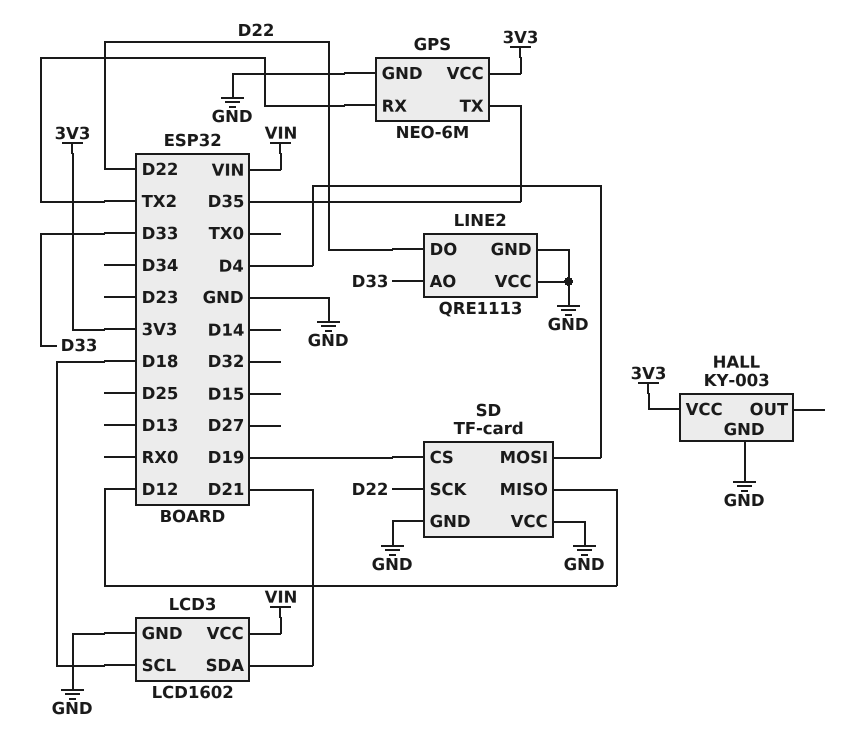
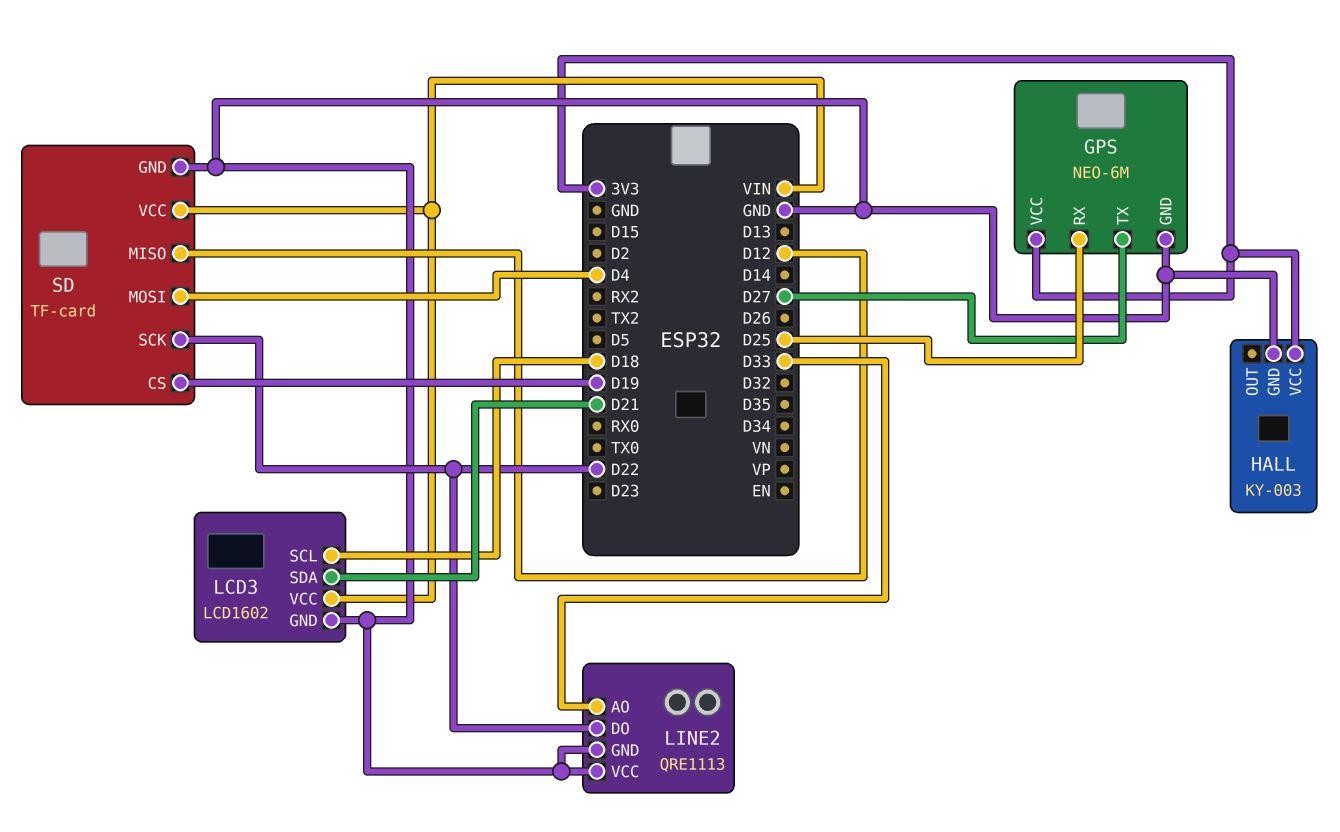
GPS pin RX: TX2 -> D25
GPS pin TX: D35 -> D27
SD pin VCC: GND -> VIN

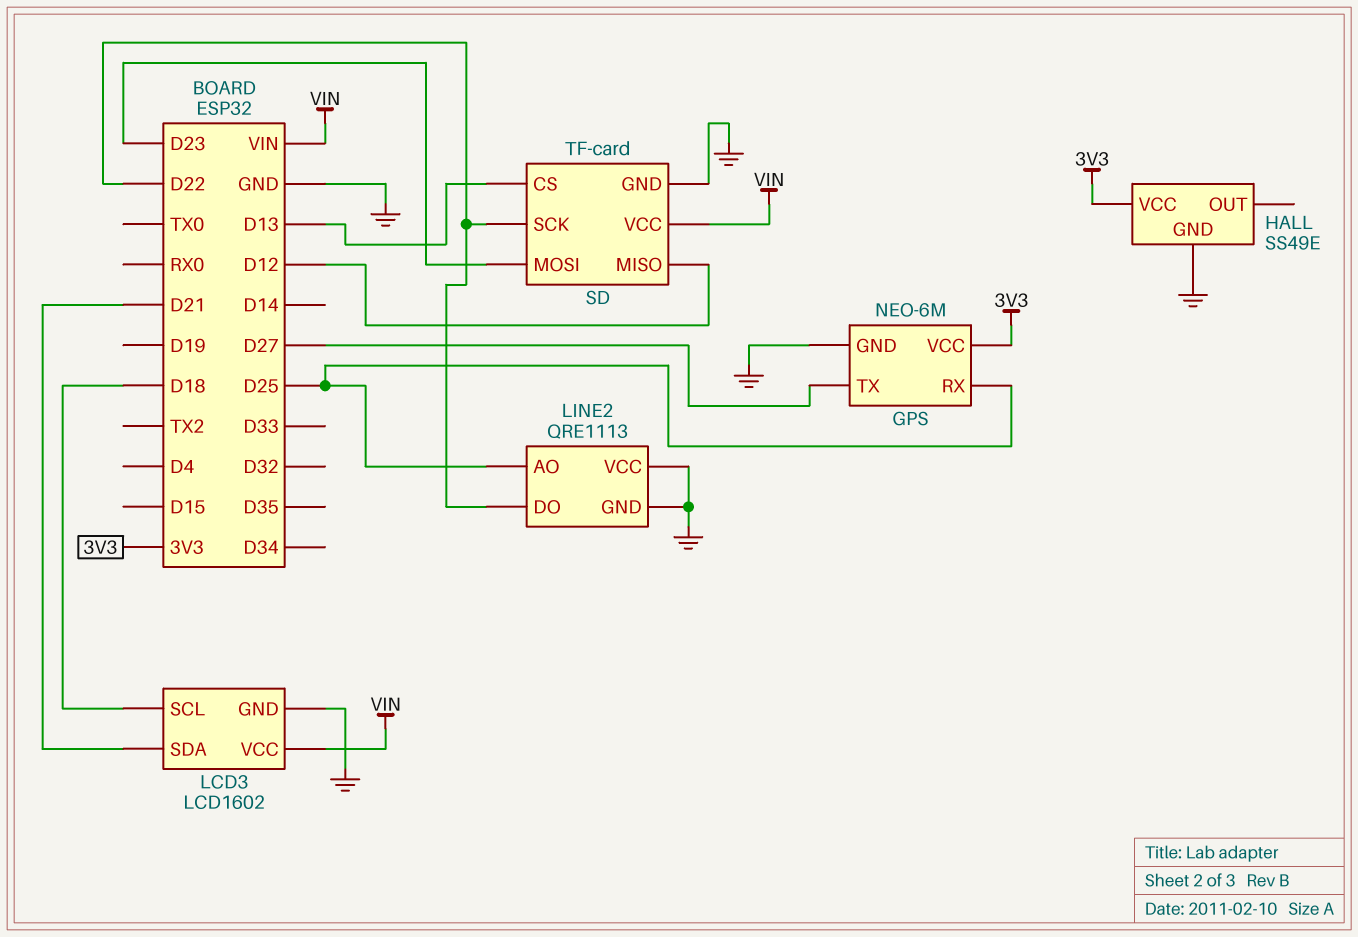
HALL: KY-003 -> SS49E
LINE2 pin AO: D33 -> D25
SD pin CS: D19 -> D13
SD pin MOSI: D4 -> D23

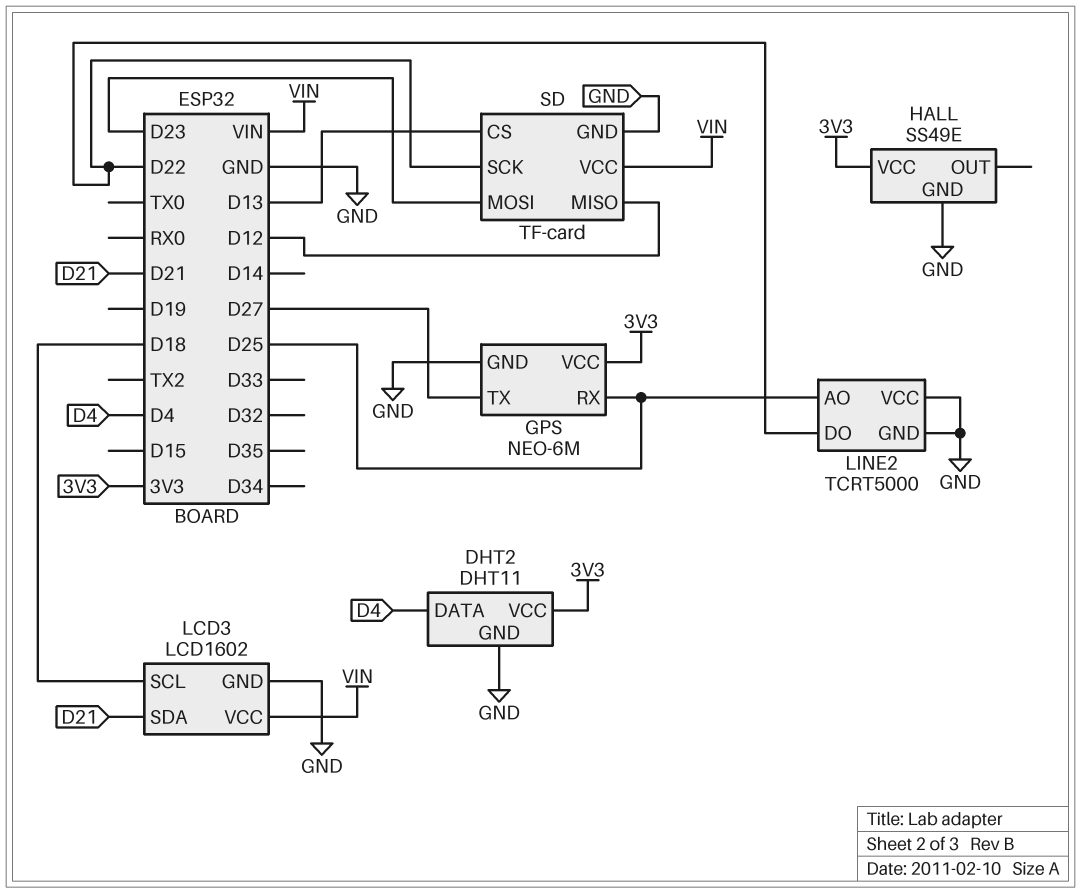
DHT2: none -> DHT11
DHT2 pin DATA: none -> D4
DHT2 pin GND: none -> GND
DHT2 pin VCC: none -> 3V3
LINE2: QRE1113 -> TCRT5000

